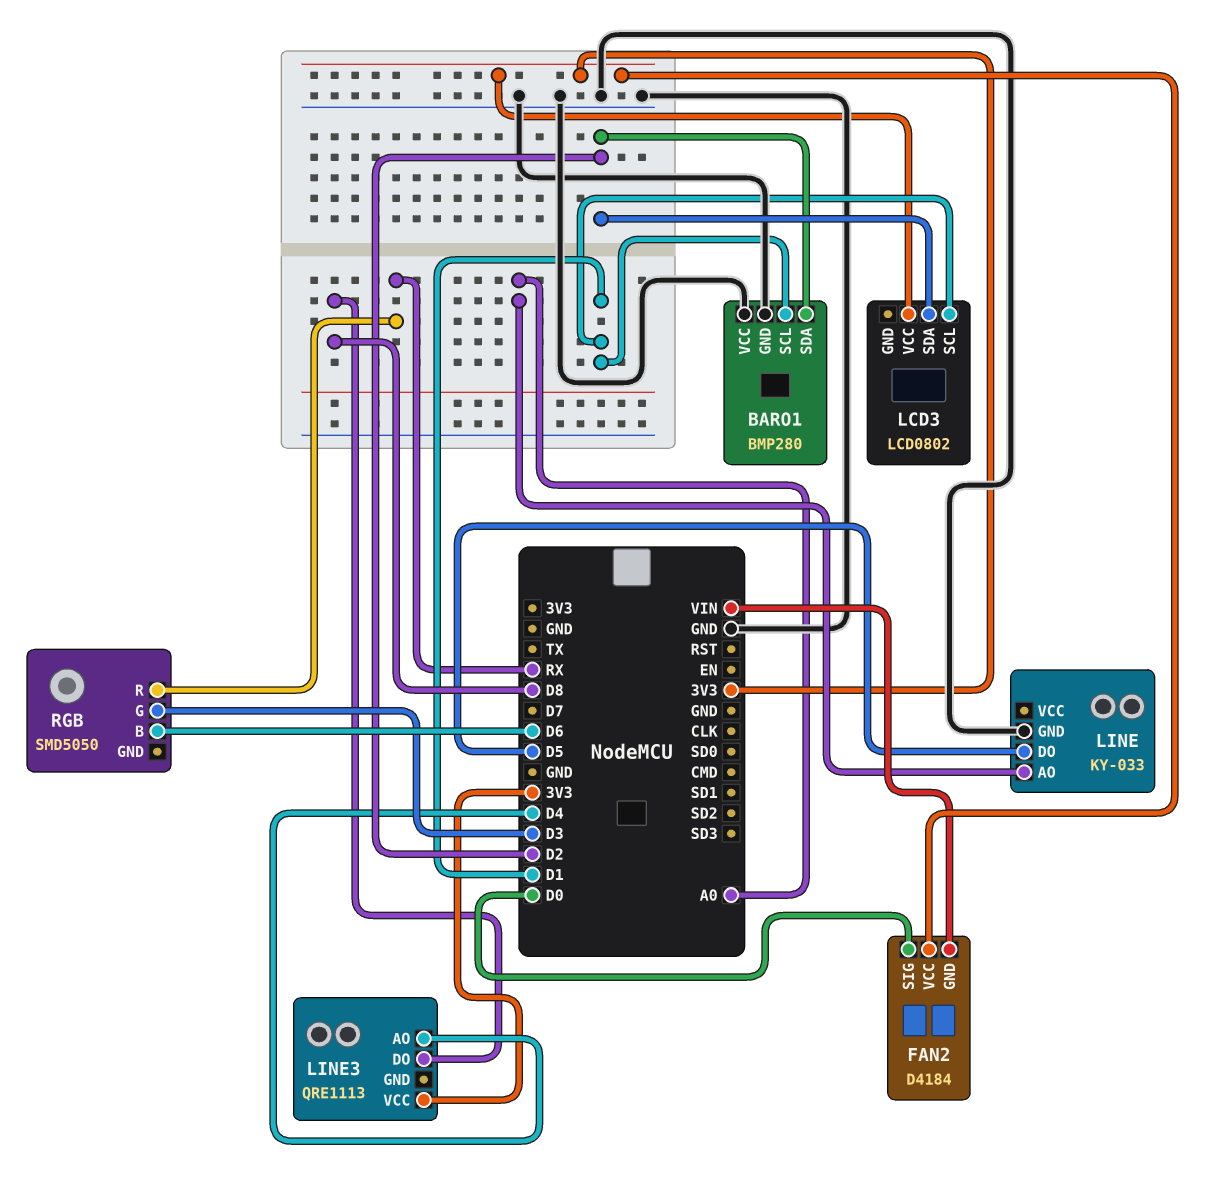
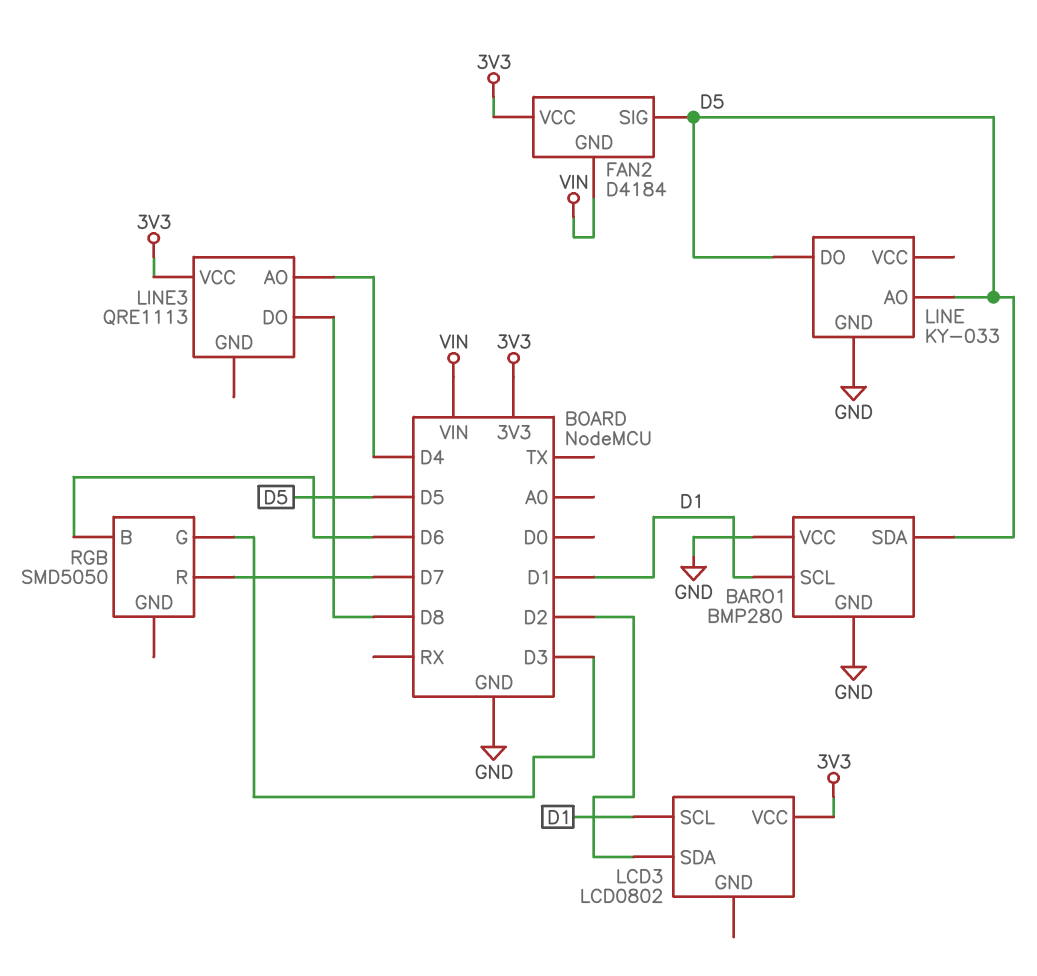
BARO1 pin SDA: D2 -> D5
FAN2 pin SIG: D0 -> D5
LINE pin AO: A0 -> D5
RGB pin R: RX -> D7

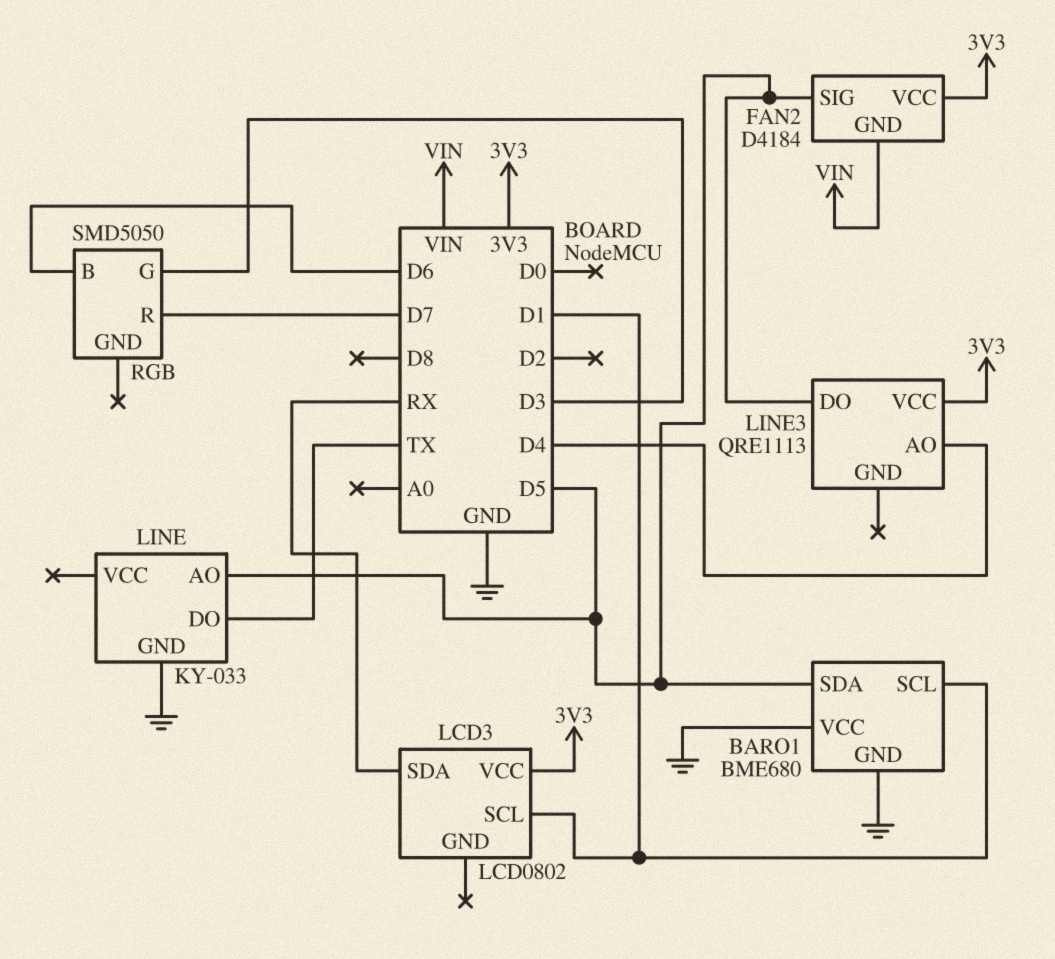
BARO1: BMP280 -> BME680
LCD3 pin SDA: D2 -> RX
LINE pin DO: D5 -> TX
LINE3 pin DO: D8 -> D5

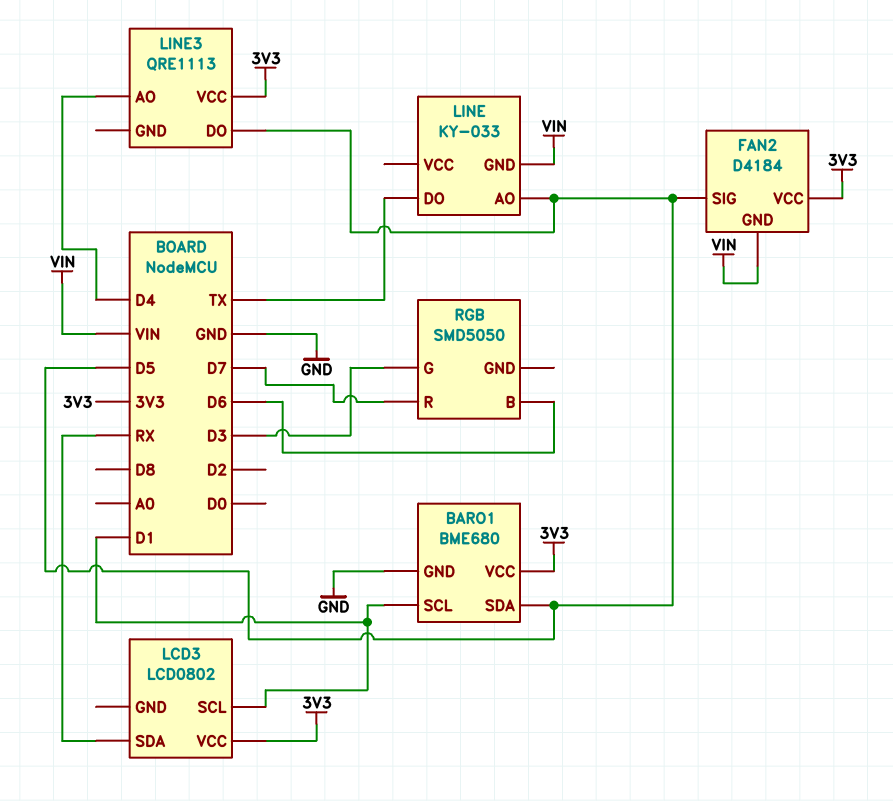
BARO1 pin VCC: GND -> 3V3
LINE pin GND: GND -> VIN

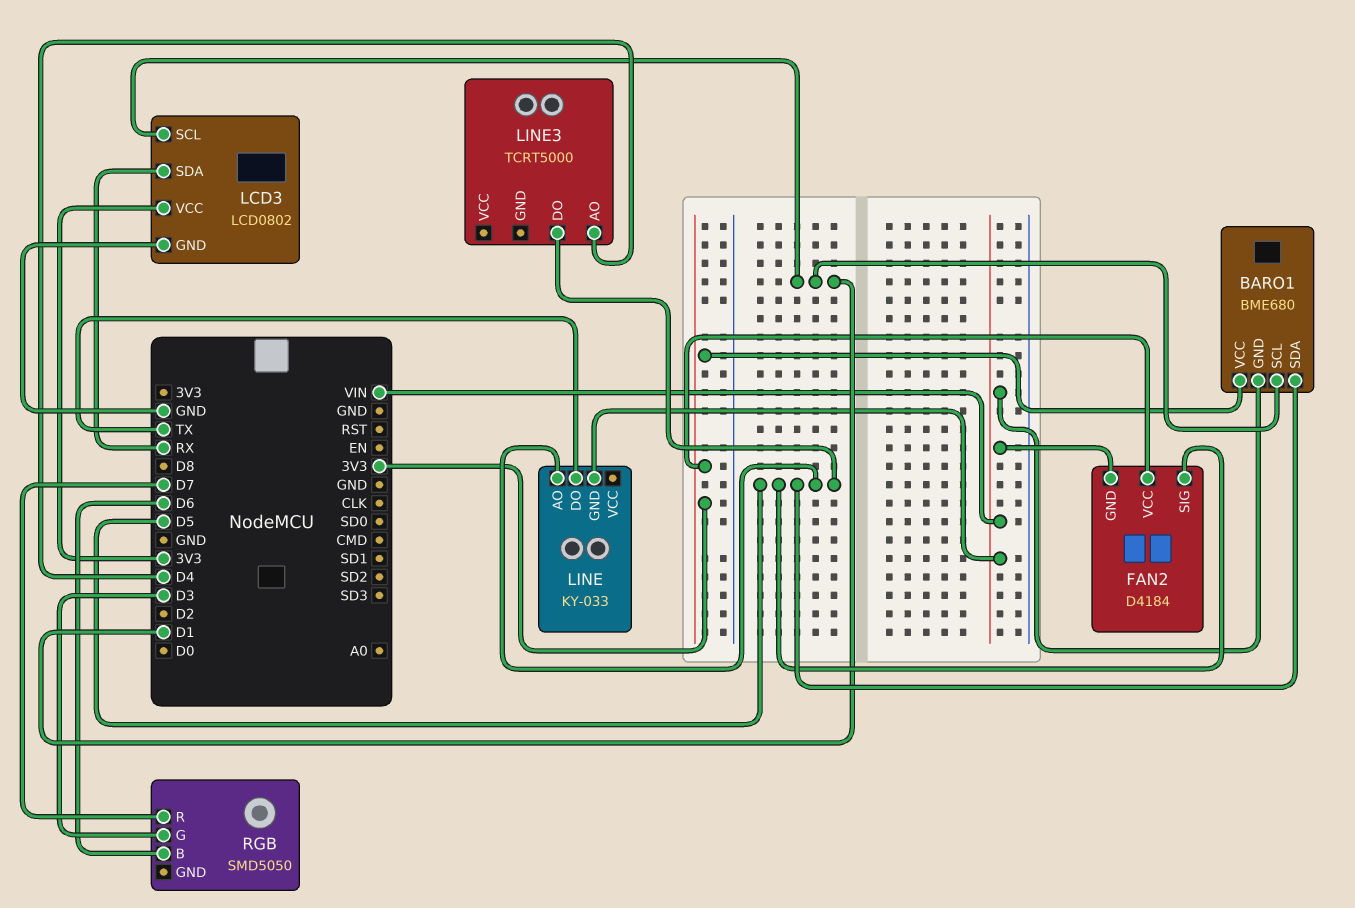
BARO1 pin GND: GND -> VIN
LCD3 pin GND: none -> GND
LINE3: QRE1113 -> TCRT5000
LINE3 pin VCC: 3V3 -> none

